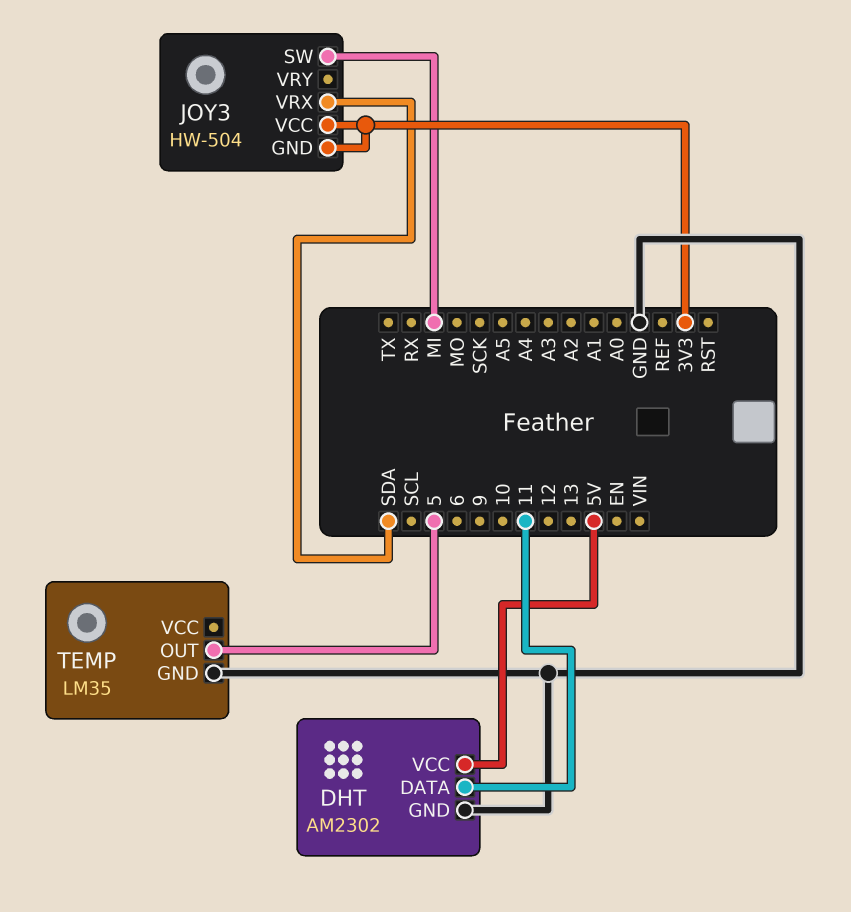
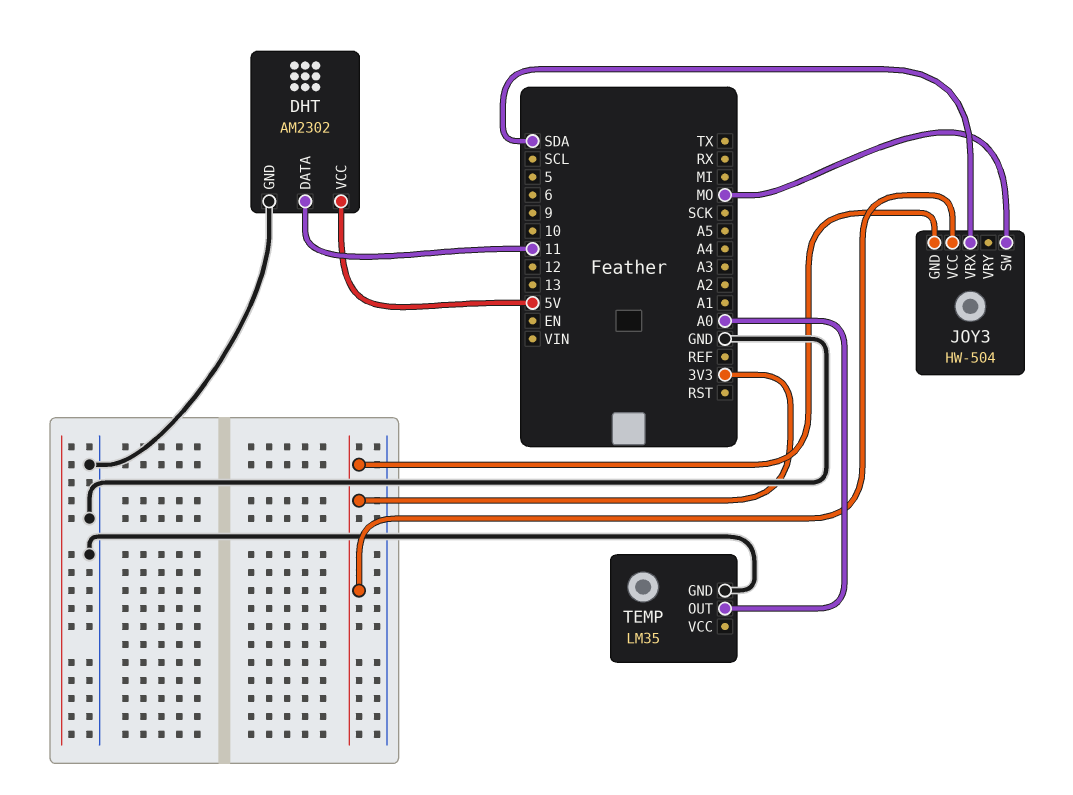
JOY3 pin SW: MI -> MO
TEMP pin OUT: 5 -> A0

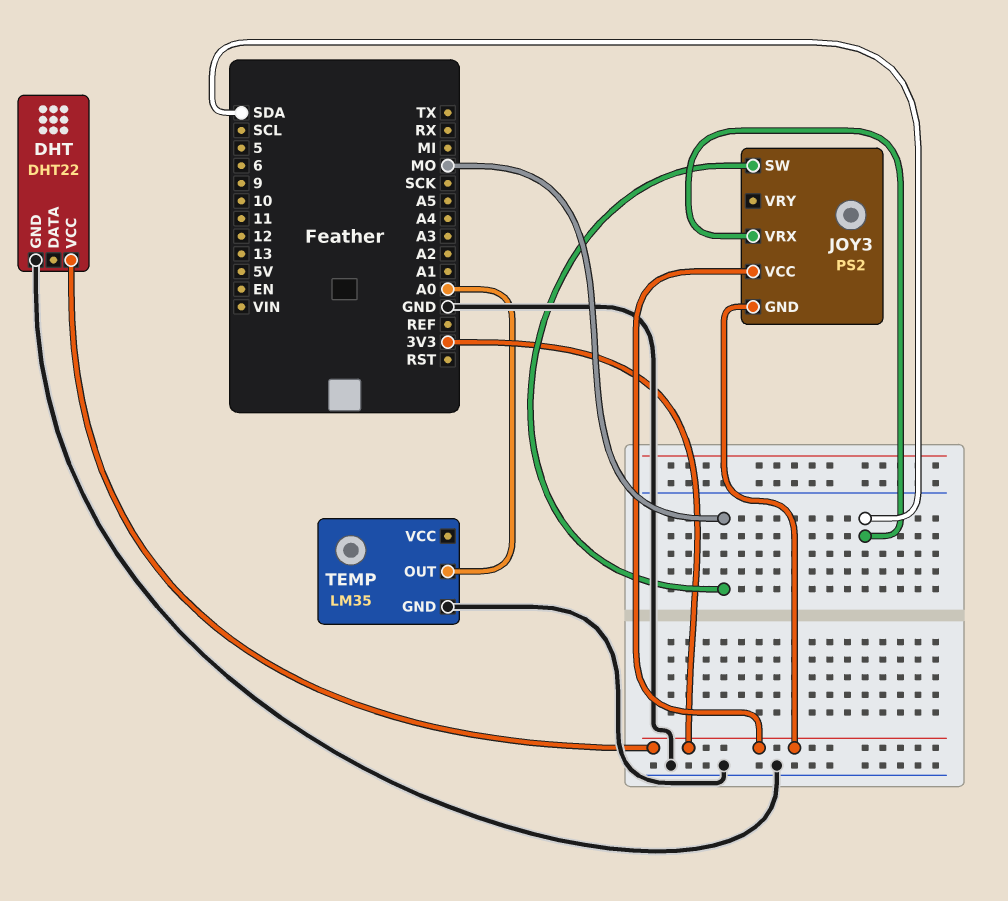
DHT: AM2302 -> DHT22
DHT pin DATA: 11 -> none
DHT pin VCC: 5V -> 3V3
JOY3: HW-504 -> PS2

